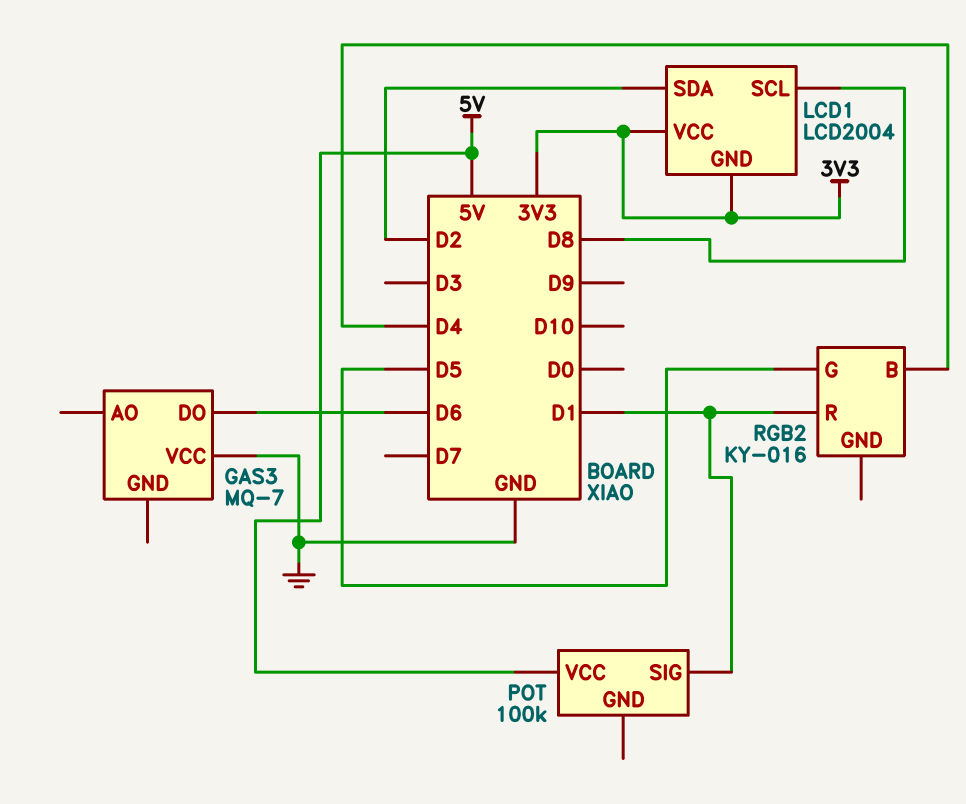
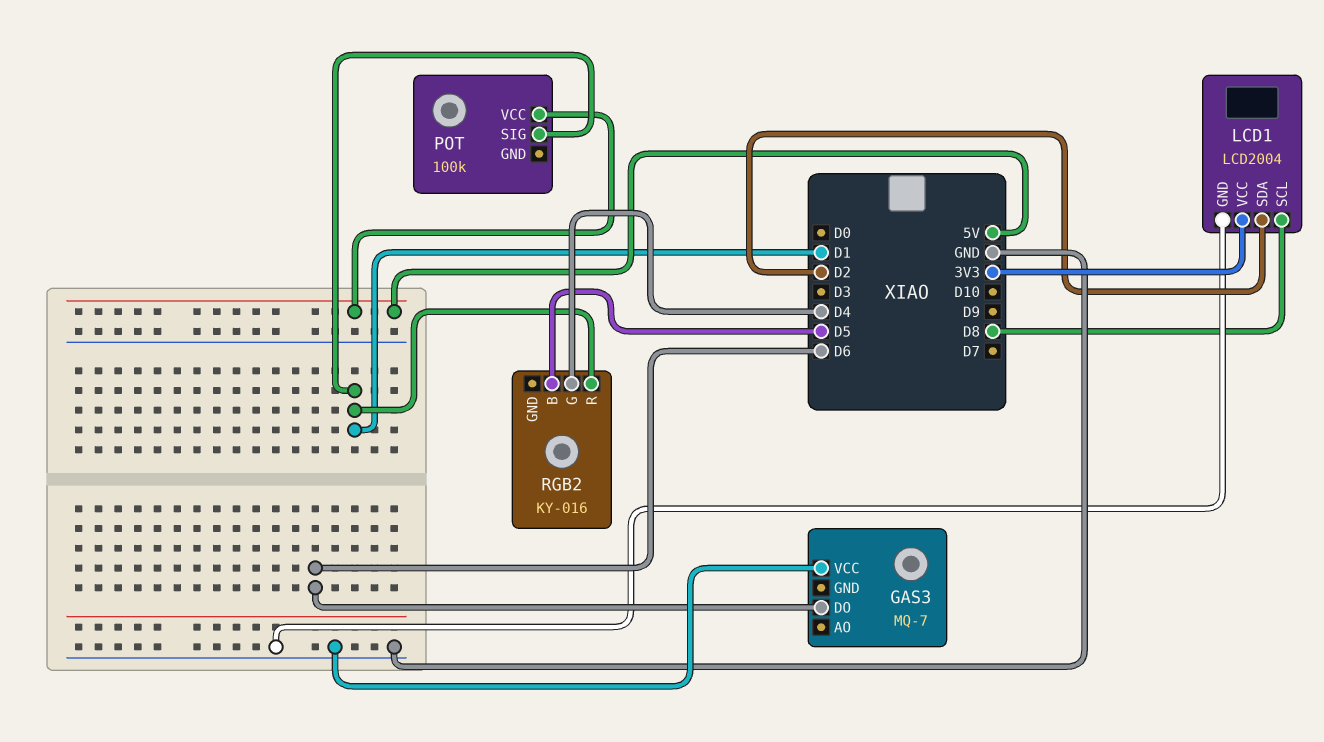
LCD1 pin GND: 3V3 -> GND
RGB2 pin B: D4 -> D5
RGB2 pin G: D5 -> D4

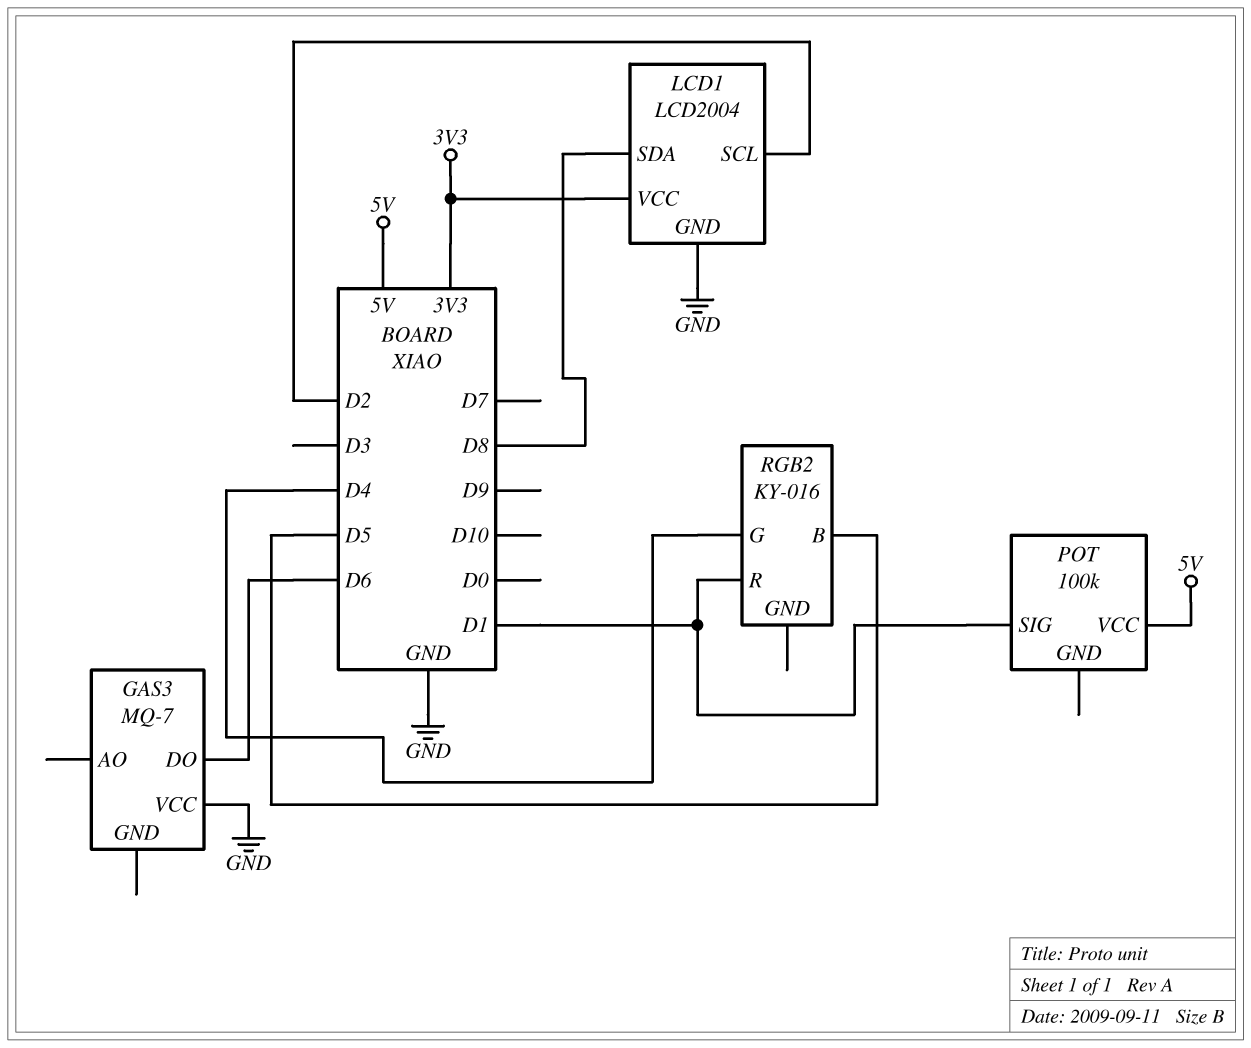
LCD1 pin SCL: D8 -> D2
LCD1 pin SDA: D2 -> D8

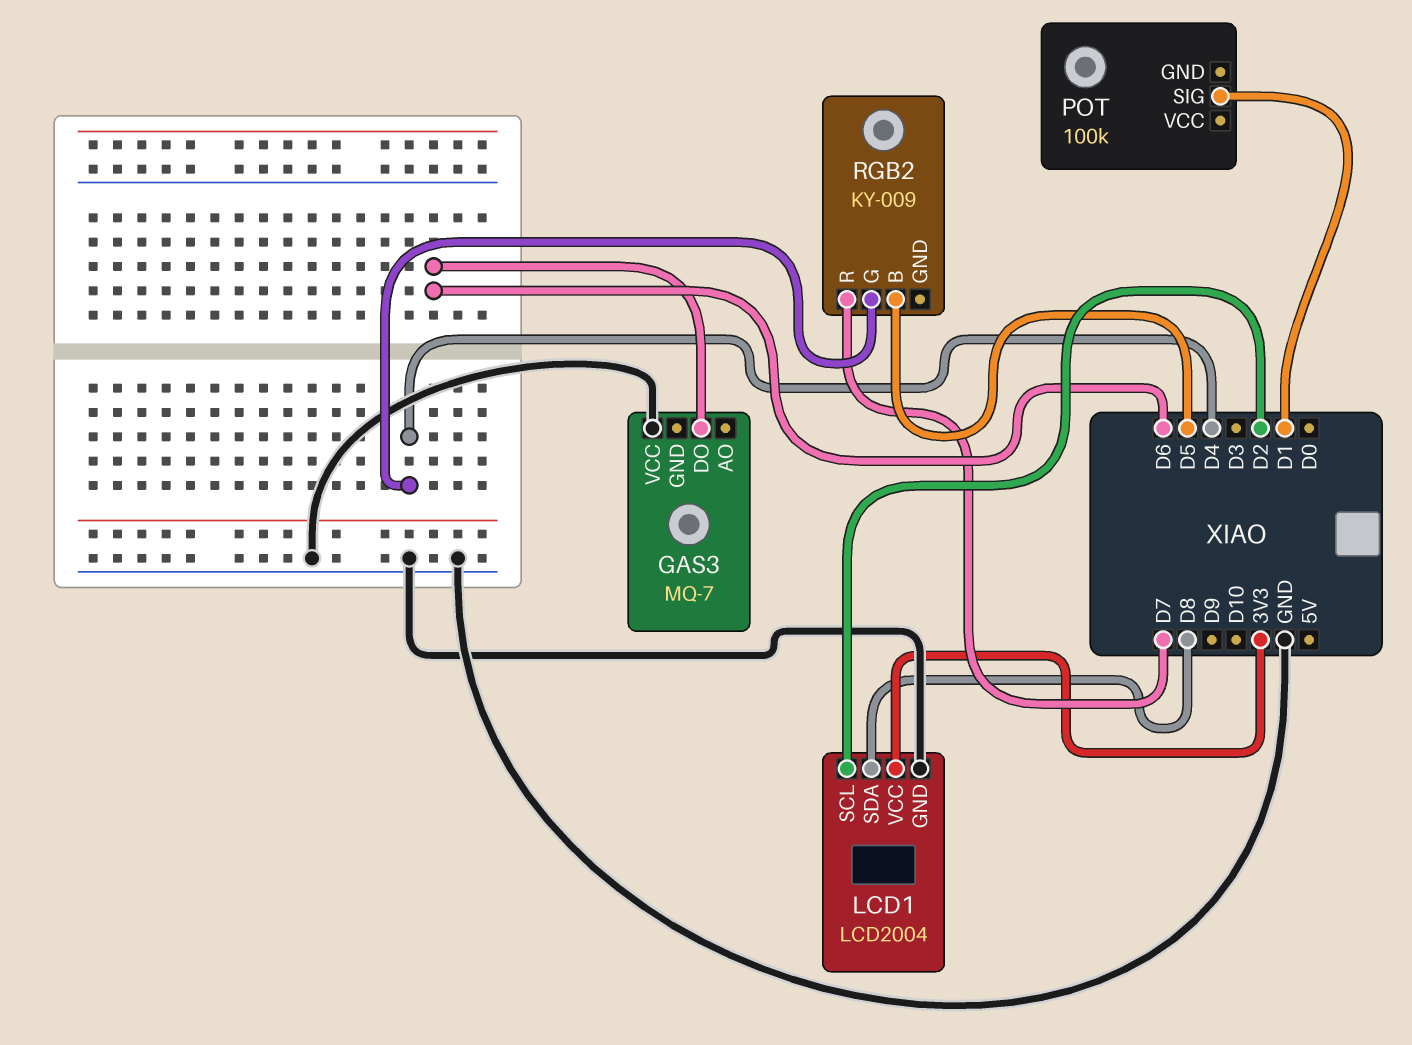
POT pin VCC: 5V -> none
RGB2: KY-016 -> KY-009
RGB2 pin R: D1 -> D7

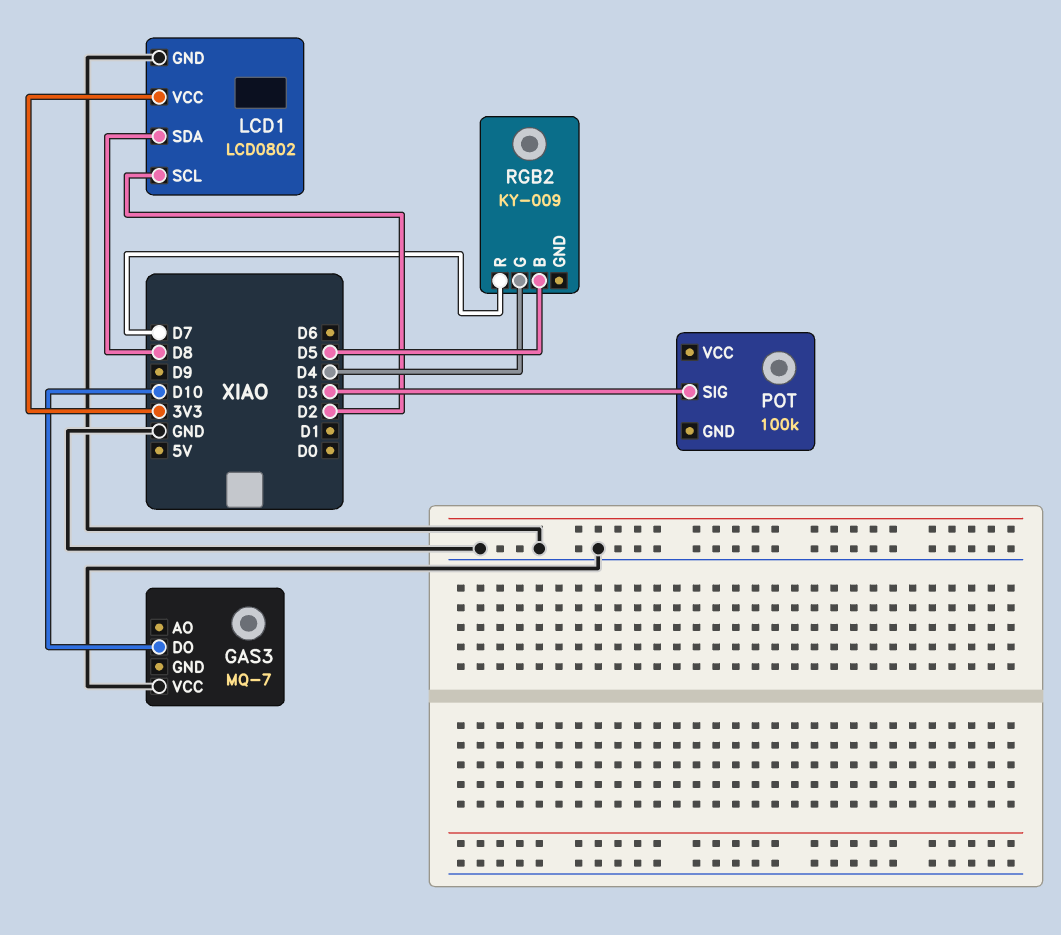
GAS3 pin DO: D6 -> D10
LCD1: LCD2004 -> LCD0802
POT pin SIG: D1 -> D3

